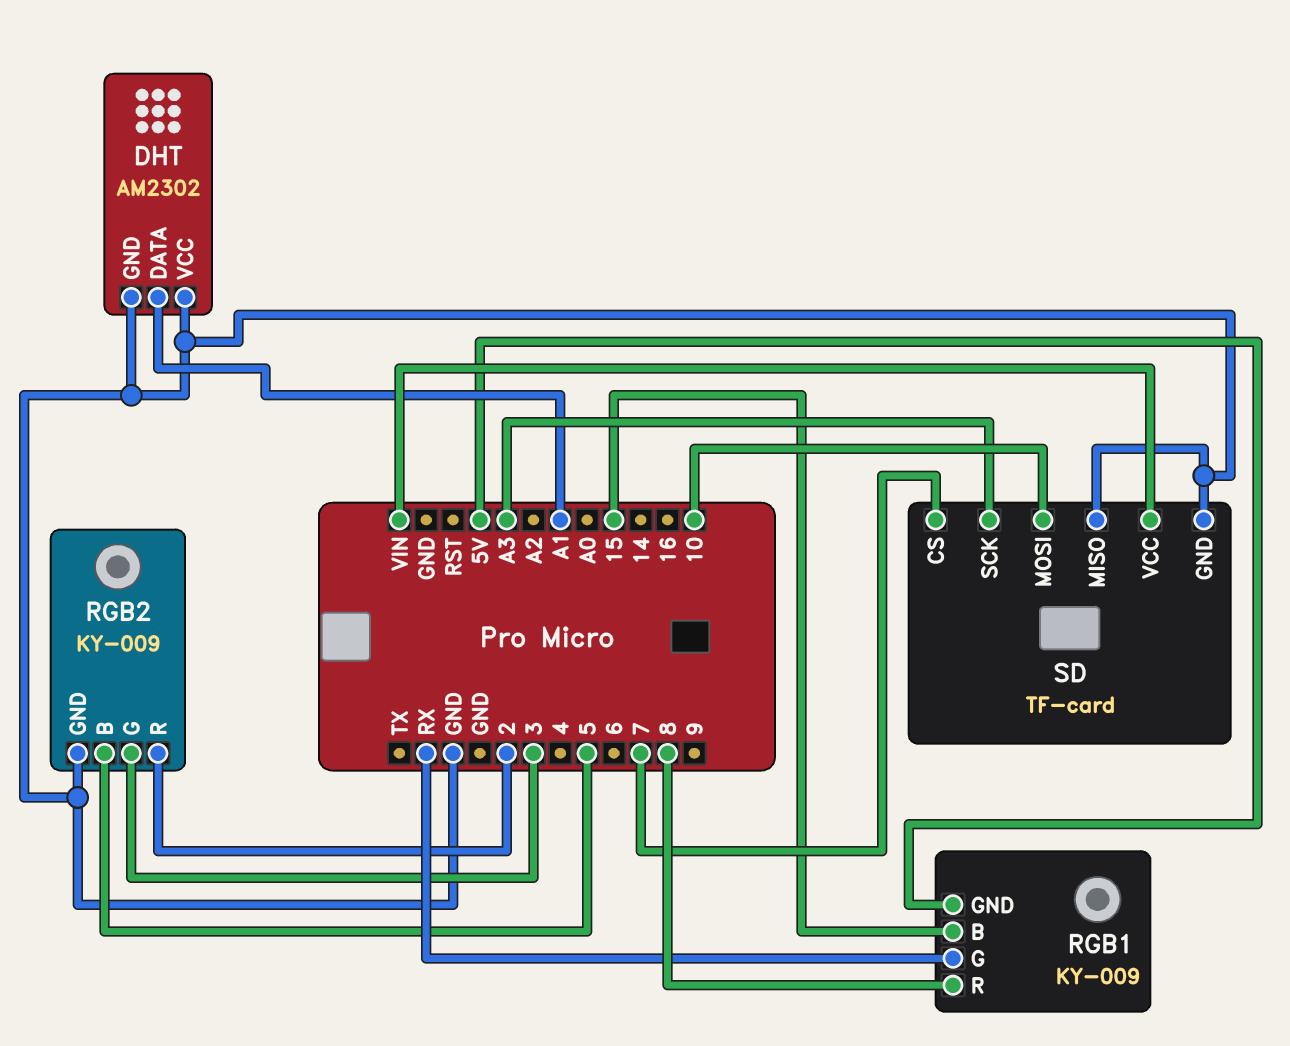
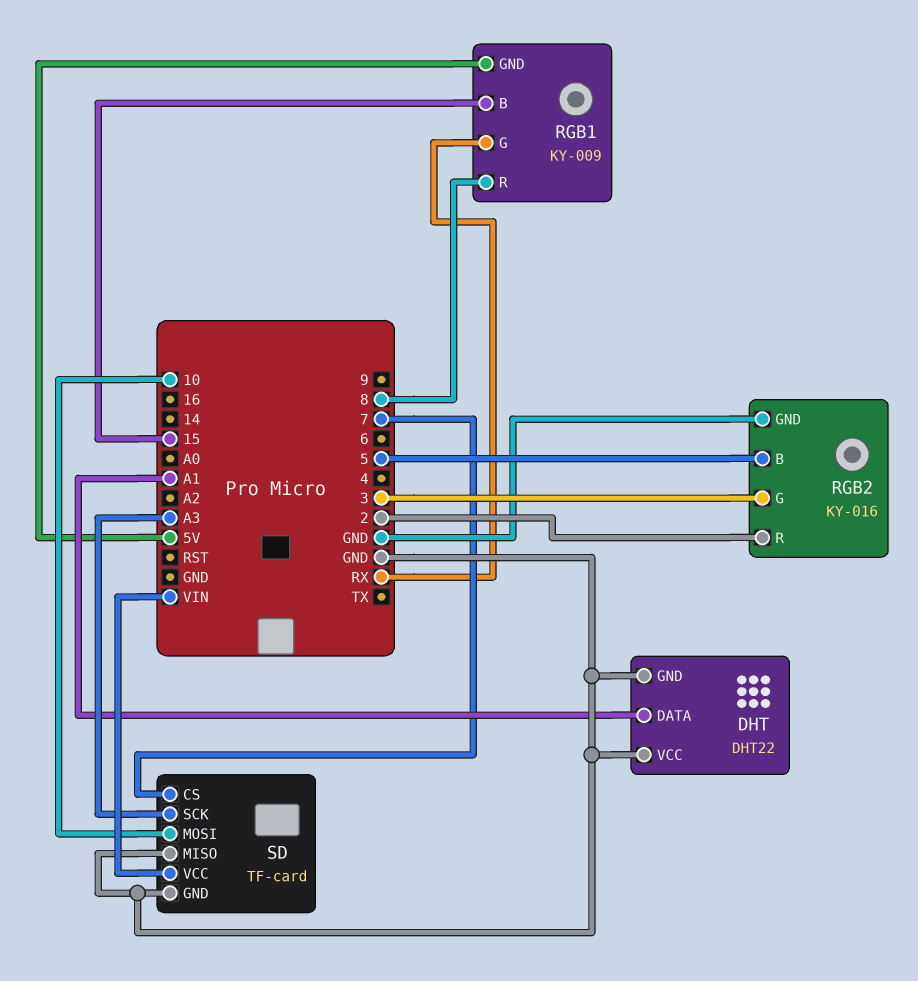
DHT: AM2302 -> DHT22
RGB2: KY-009 -> KY-016

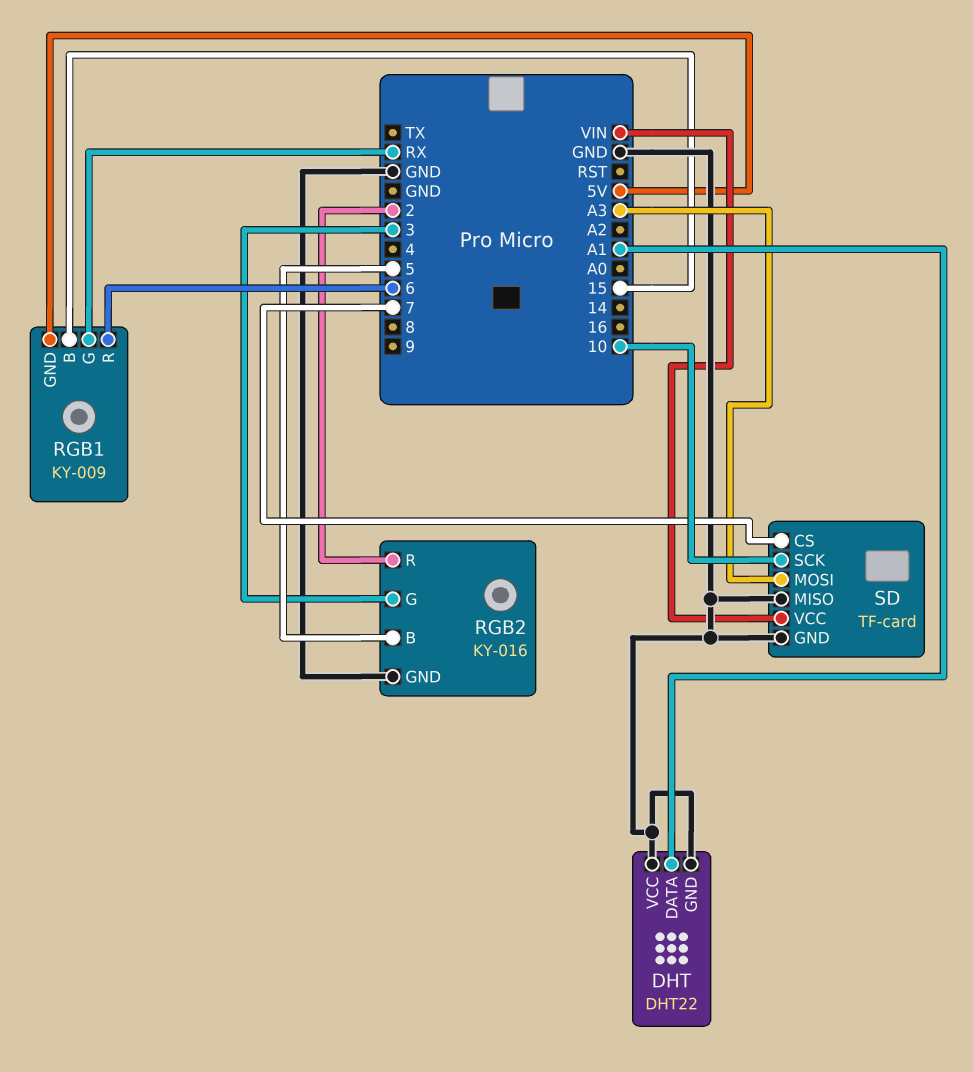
RGB1 pin R: 8 -> 6
SD pin MOSI: 10 -> A3
SD pin SCK: A3 -> 10

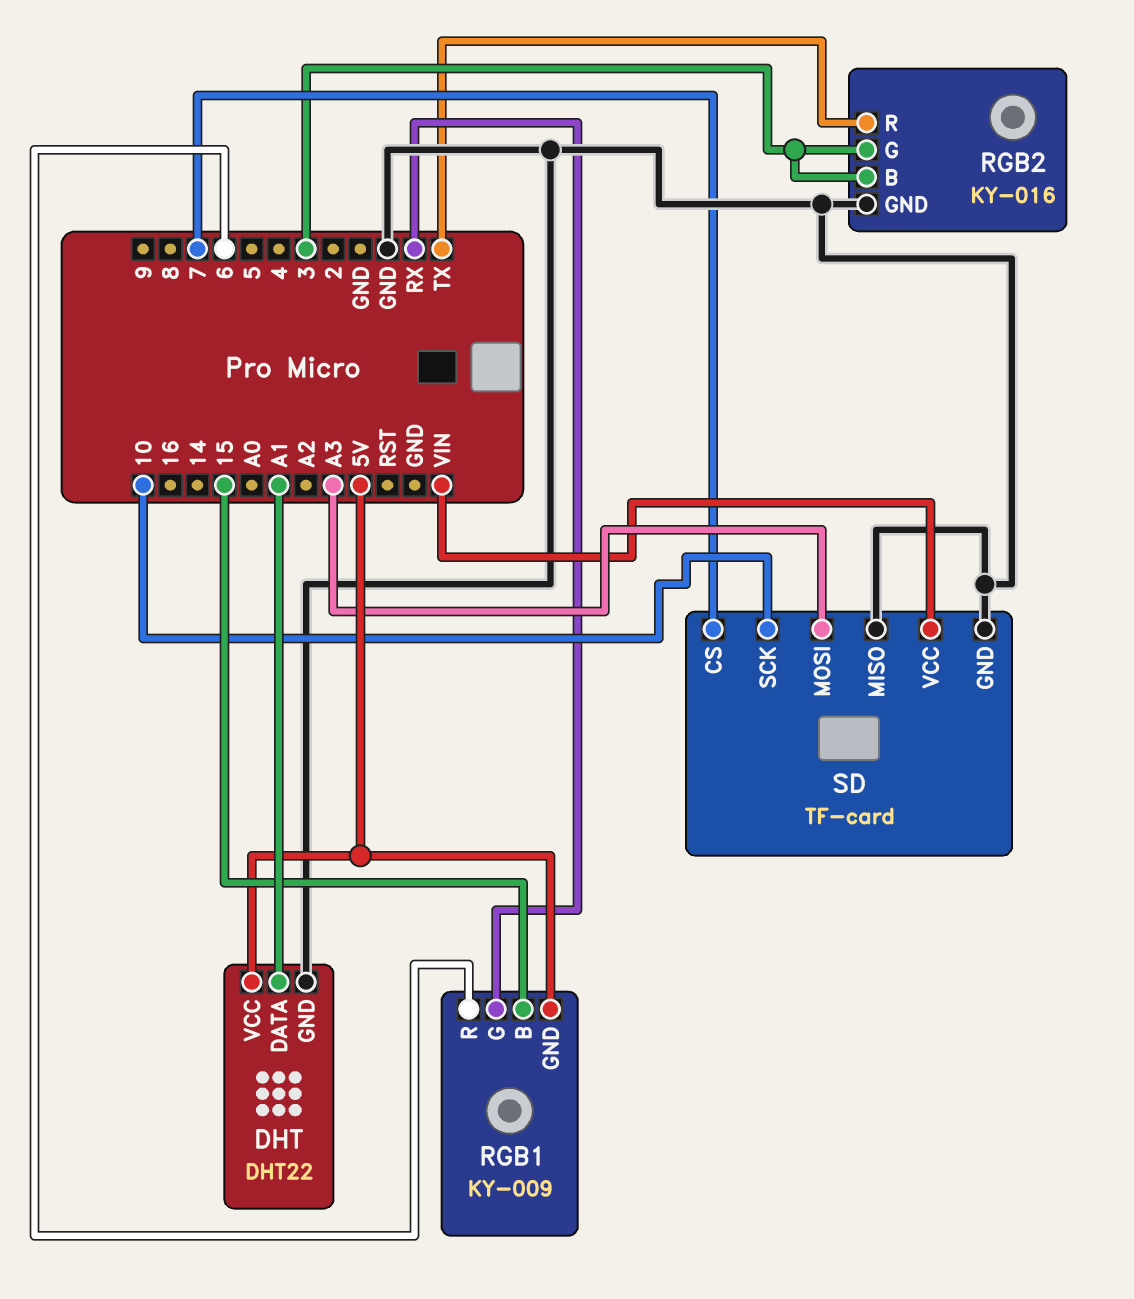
DHT pin VCC: GND -> 5V
RGB2 pin B: 5 -> 3
RGB2 pin R: 2 -> TX

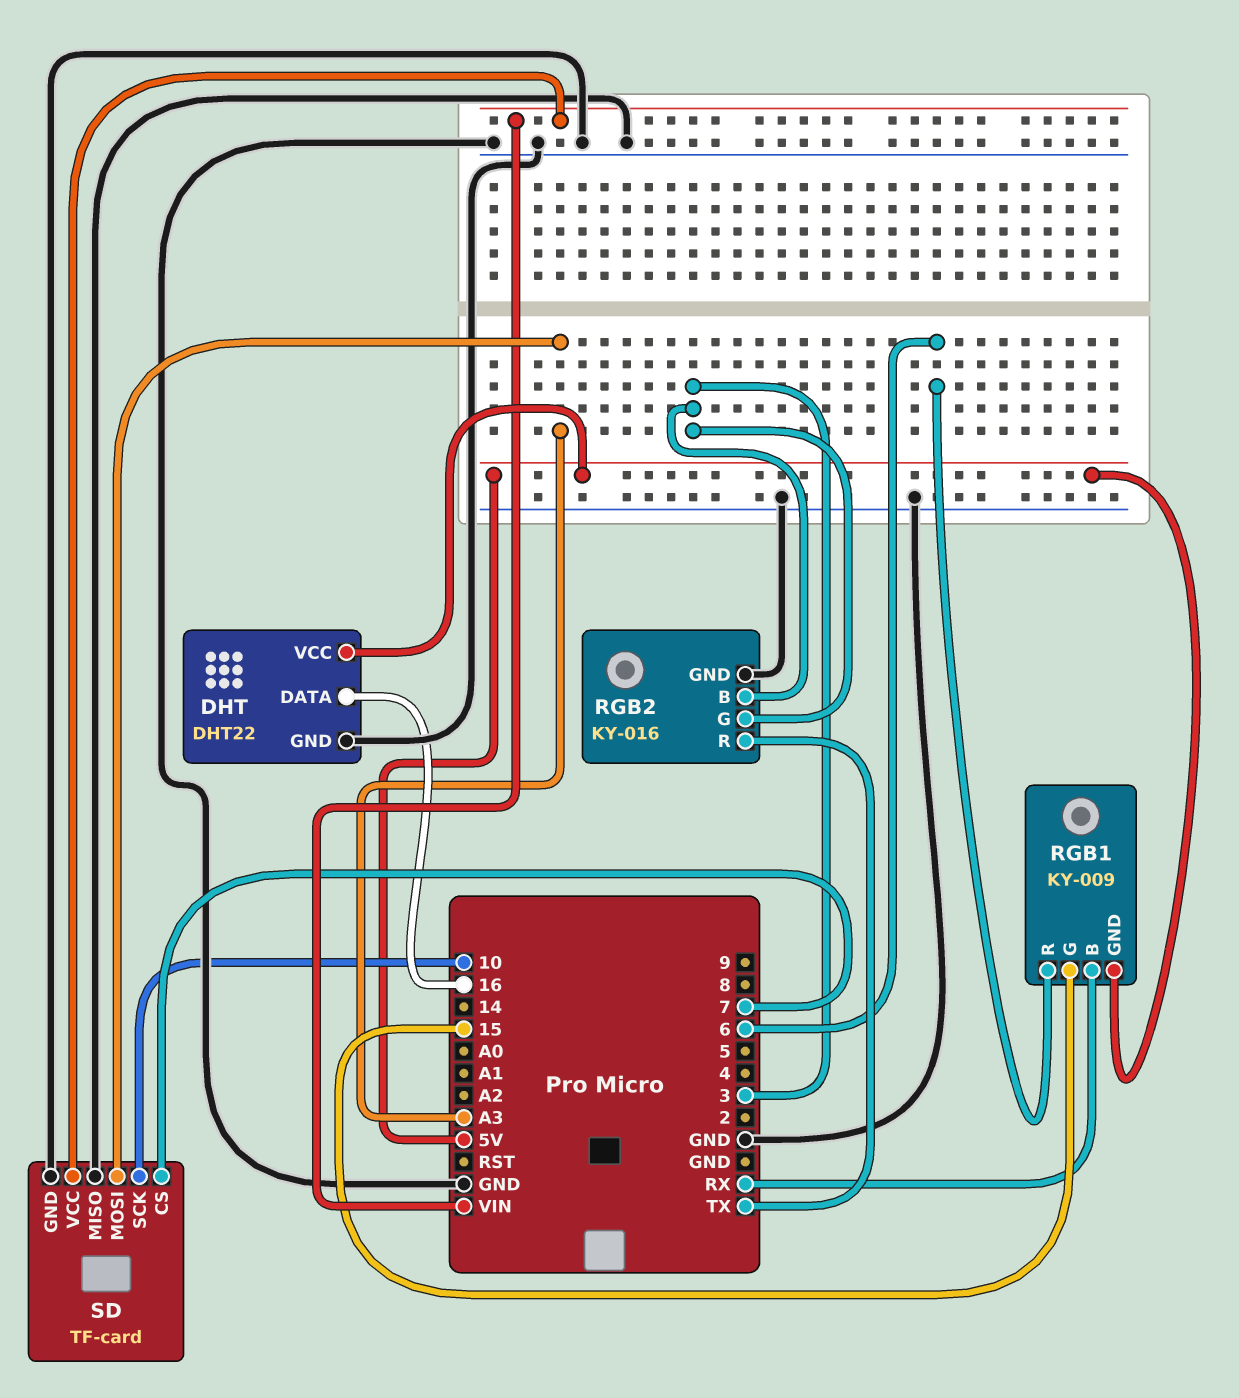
DHT pin DATA: A1 -> 16
RGB1 pin B: 15 -> RX
RGB1 pin G: RX -> 15

